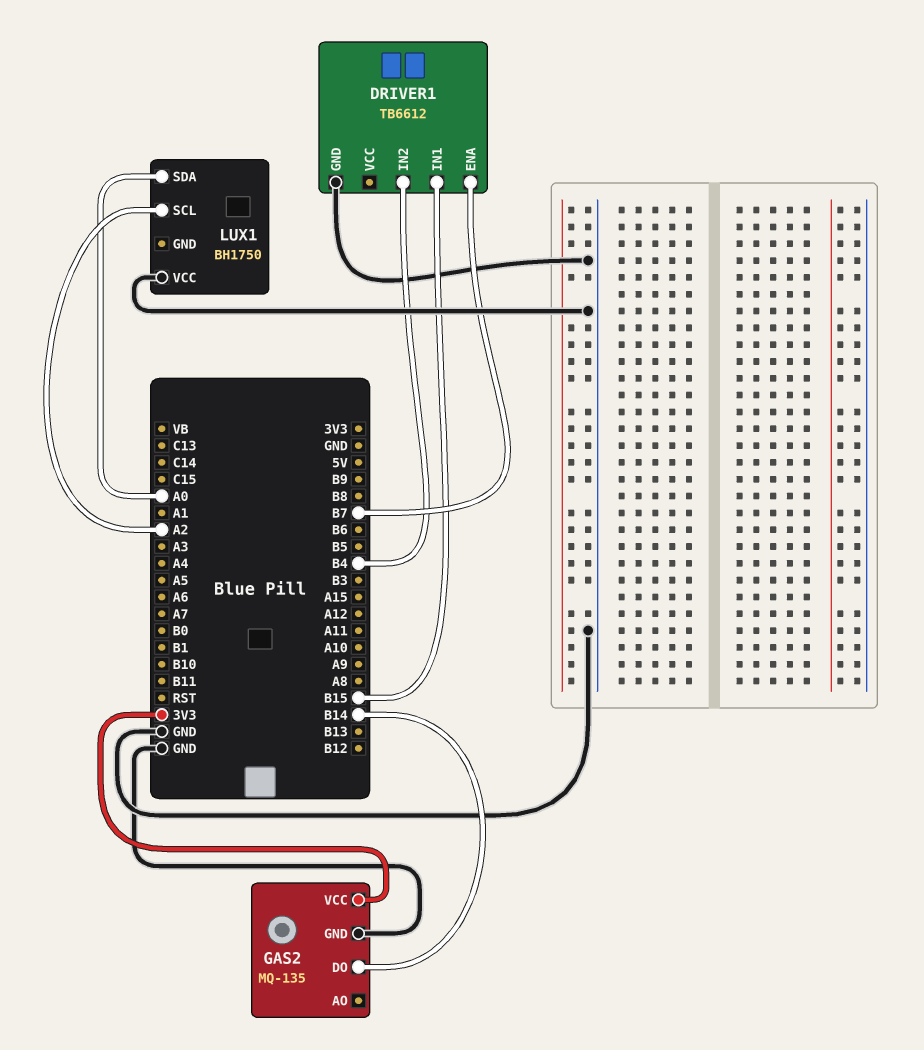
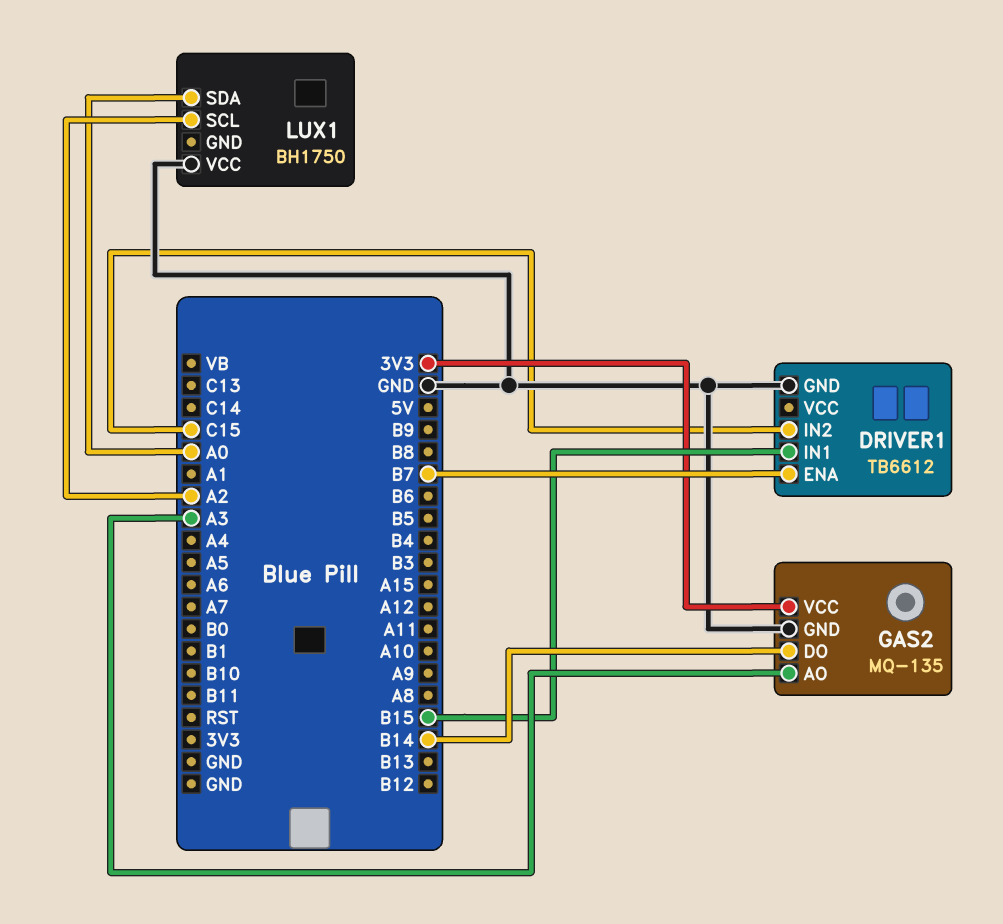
DRIVER1 pin IN2: B4 -> C15
GAS2 pin AO: none -> A3

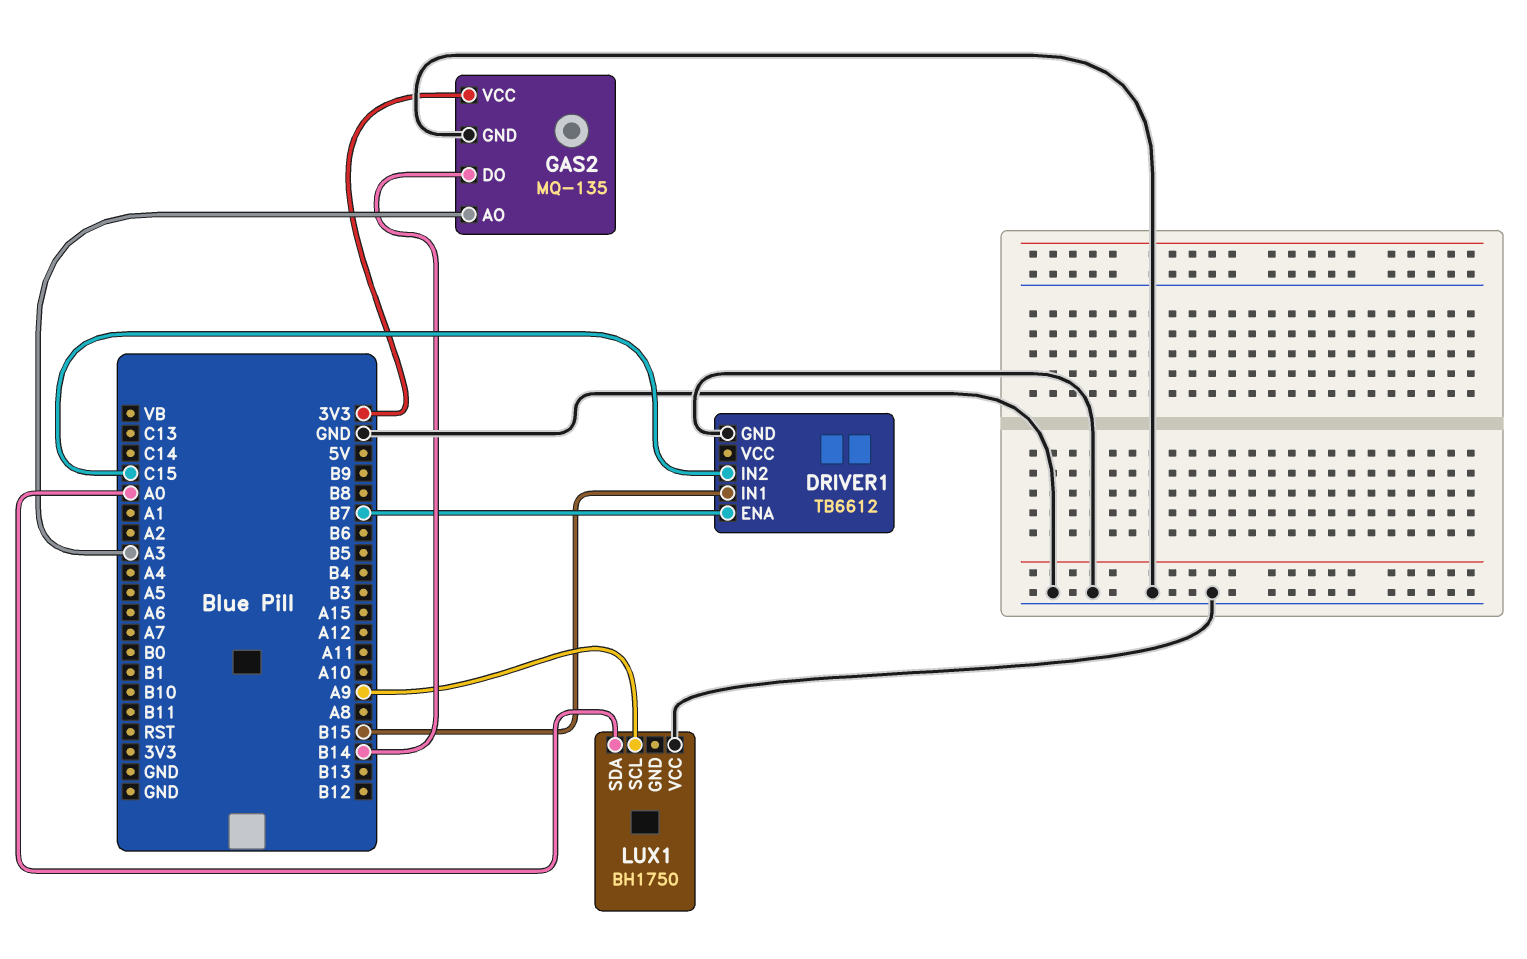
LUX1 pin SCL: A2 -> A9

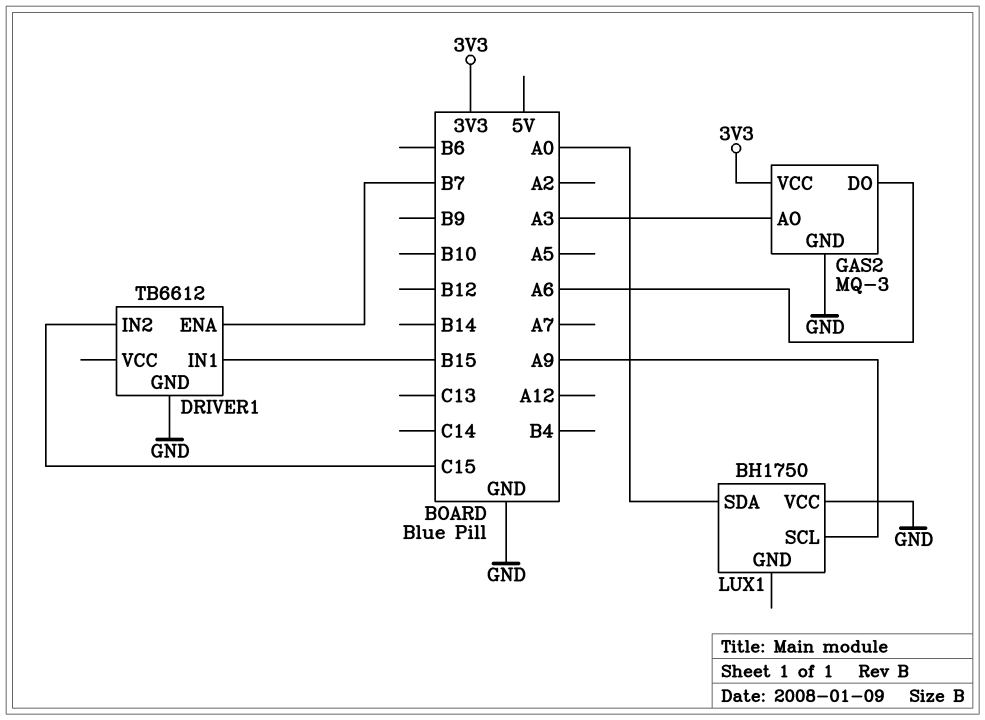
GAS2: MQ-135 -> MQ-3
GAS2 pin DO: B14 -> A6

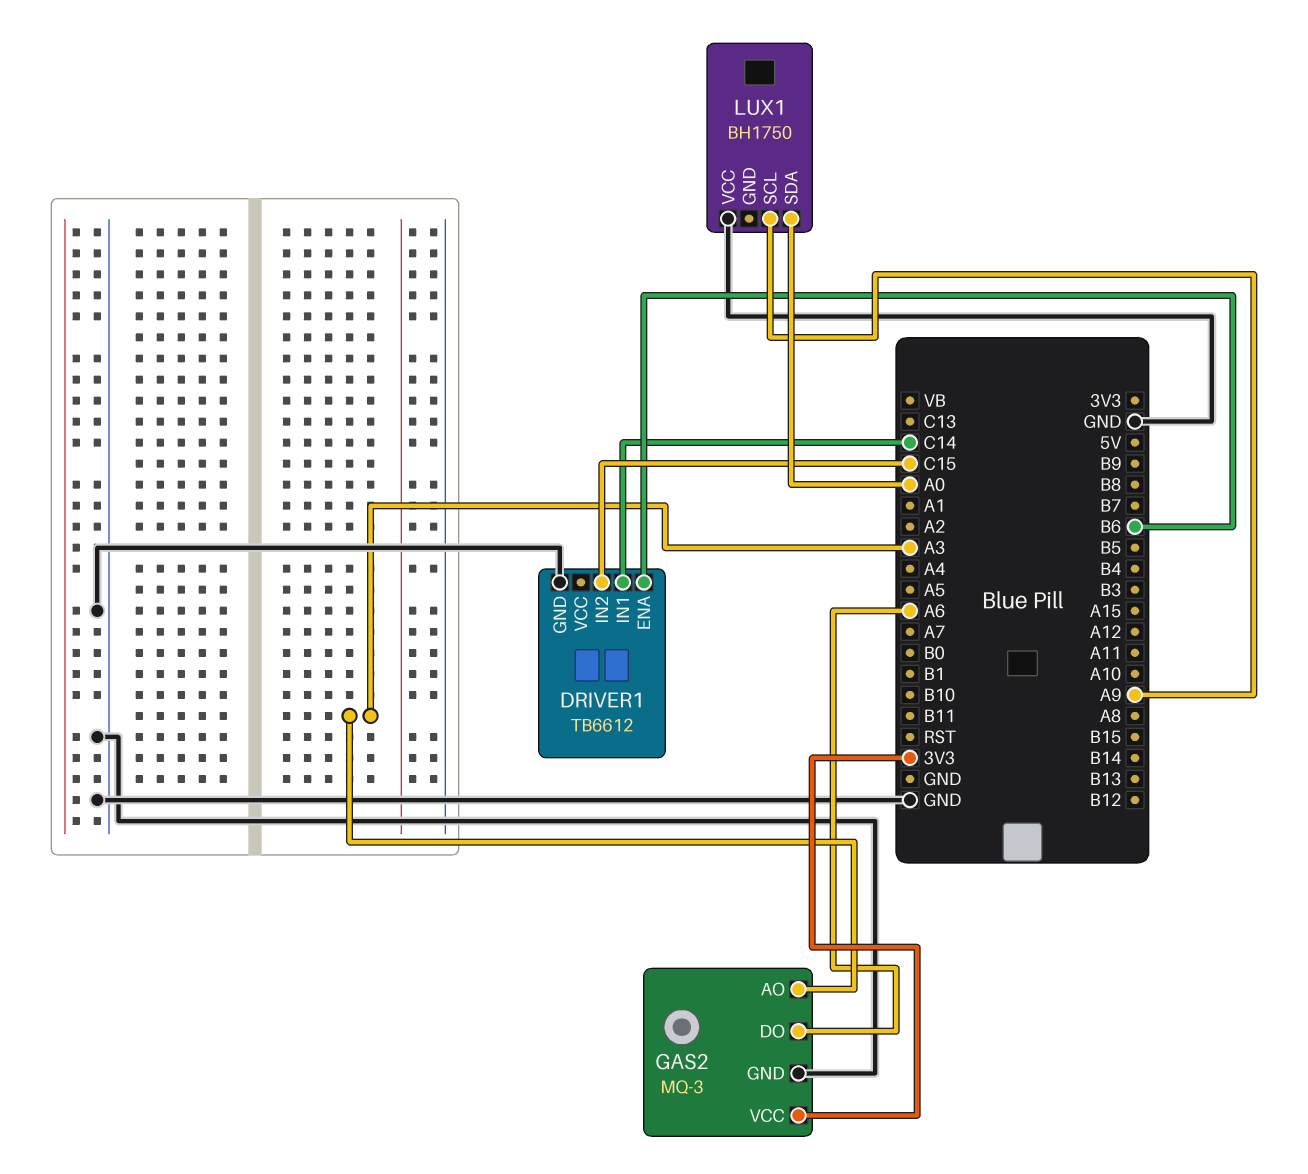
DRIVER1 pin ENA: B7 -> B6
DRIVER1 pin IN1: B15 -> C14

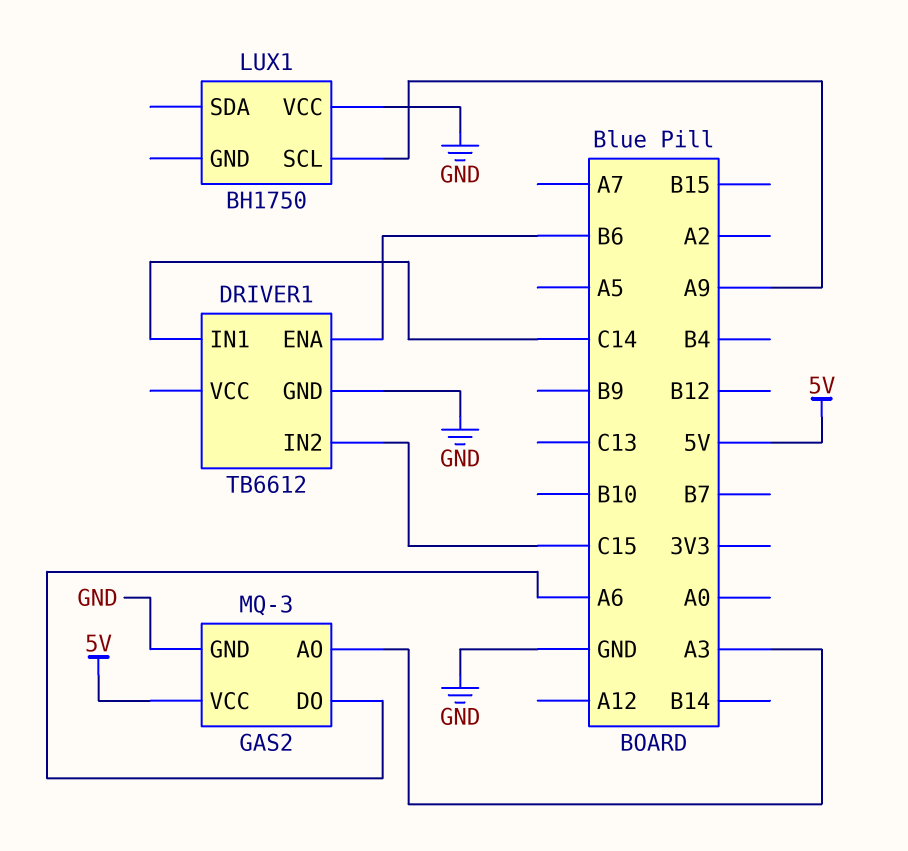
GAS2 pin VCC: 3V3 -> 5V
LUX1 pin SDA: A0 -> none

